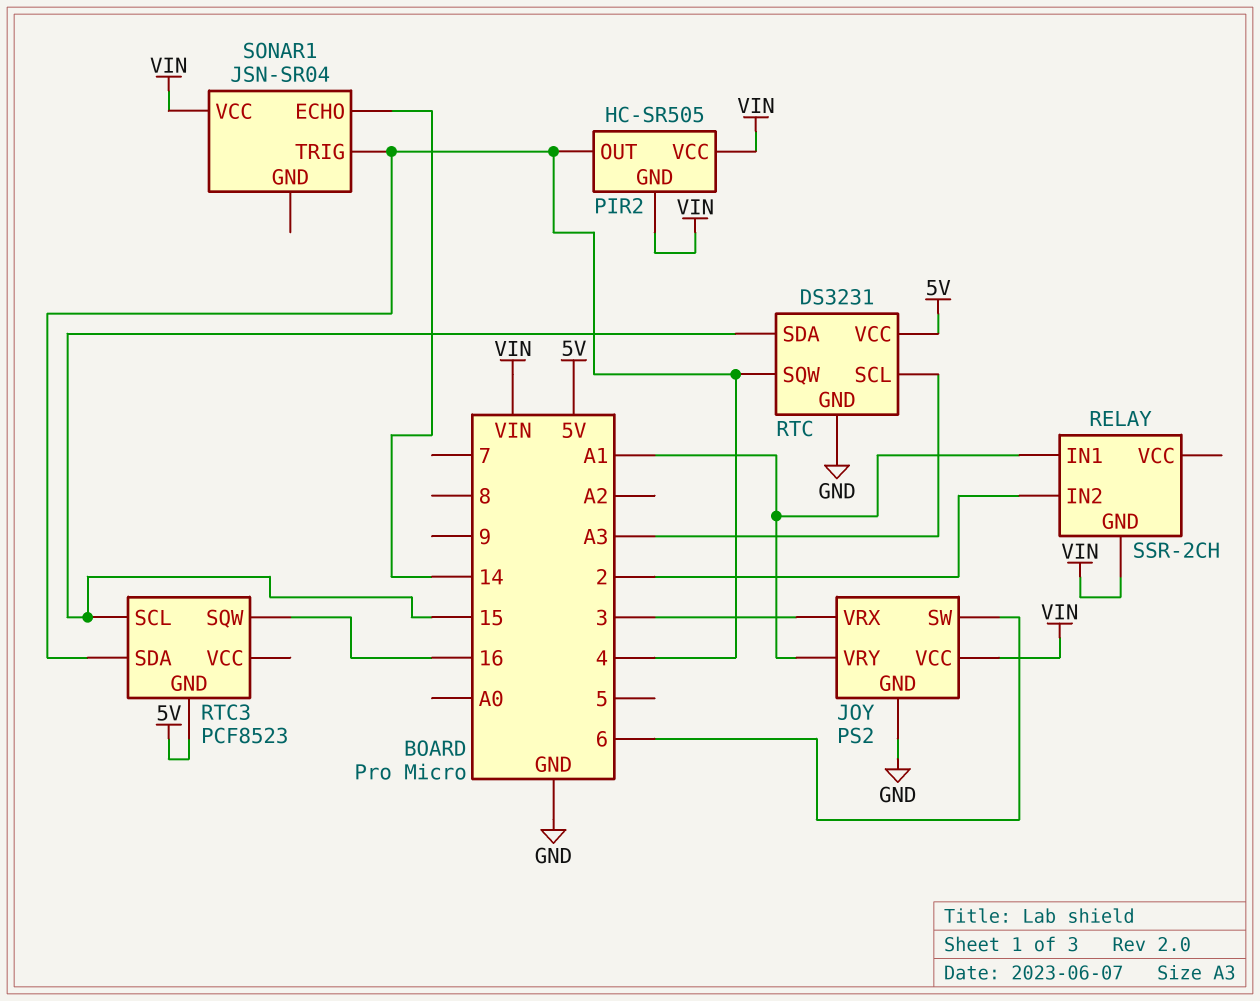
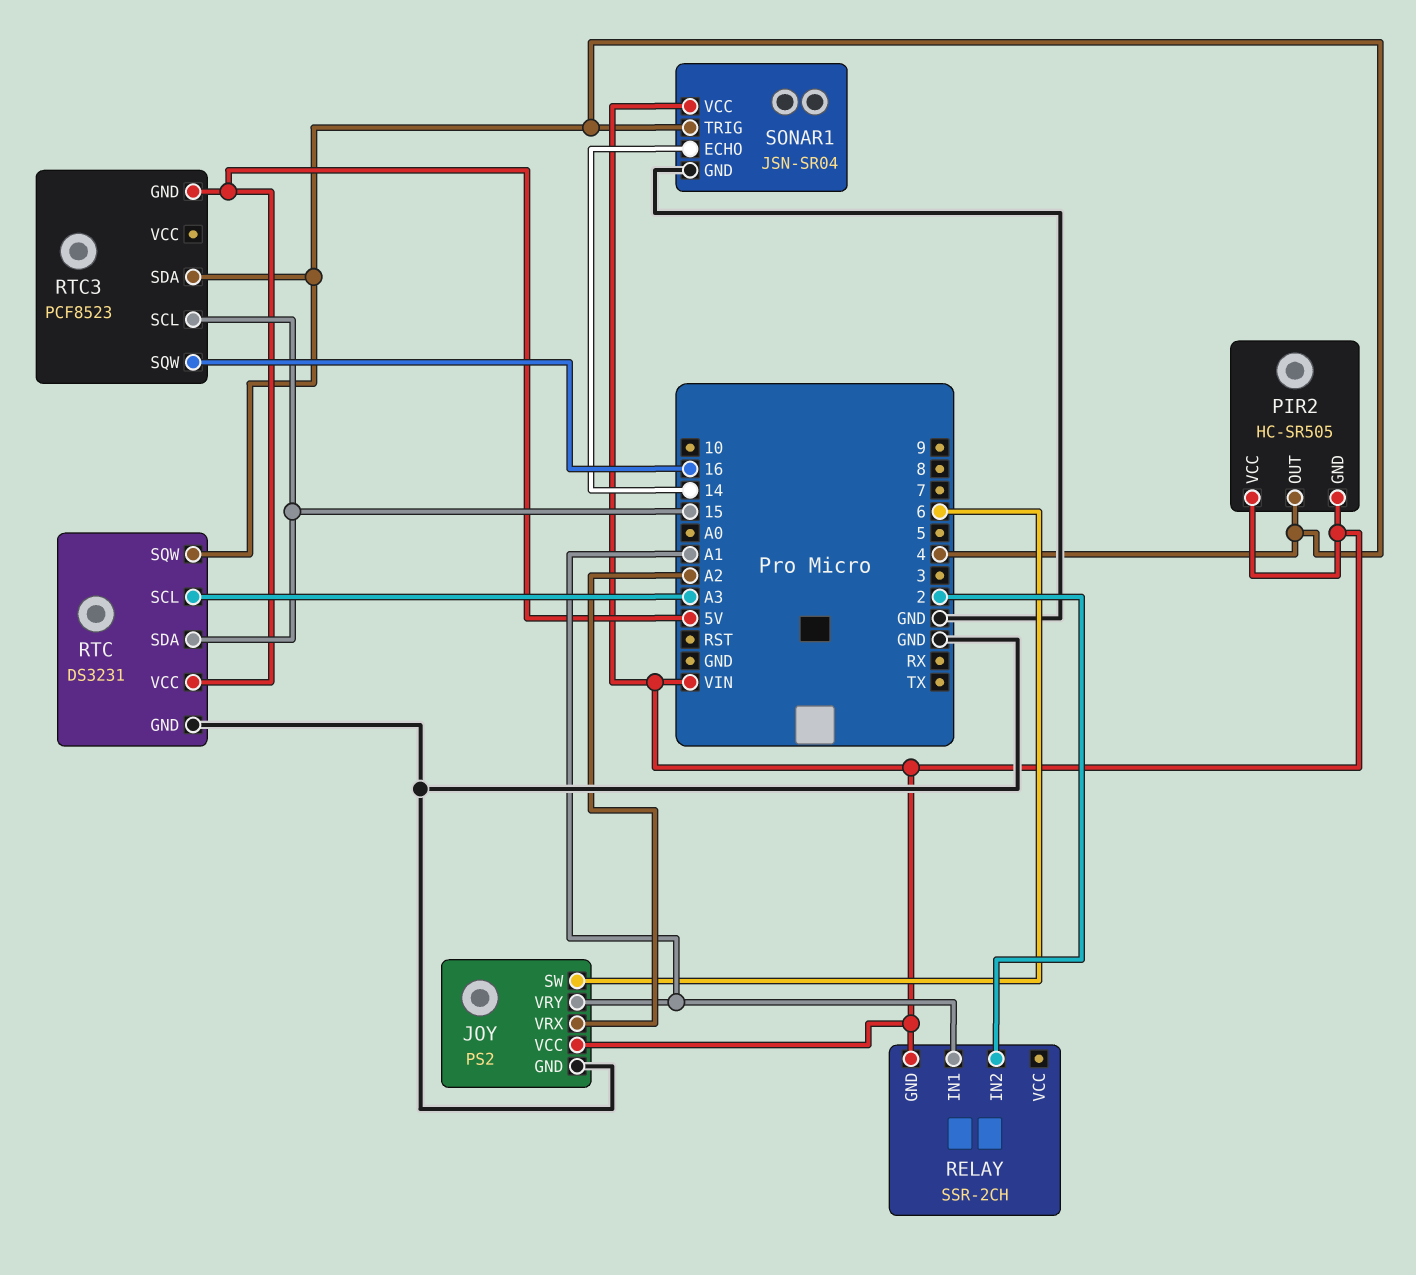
JOY pin VRX: 3 -> A2
SONAR1 pin GND: none -> GND

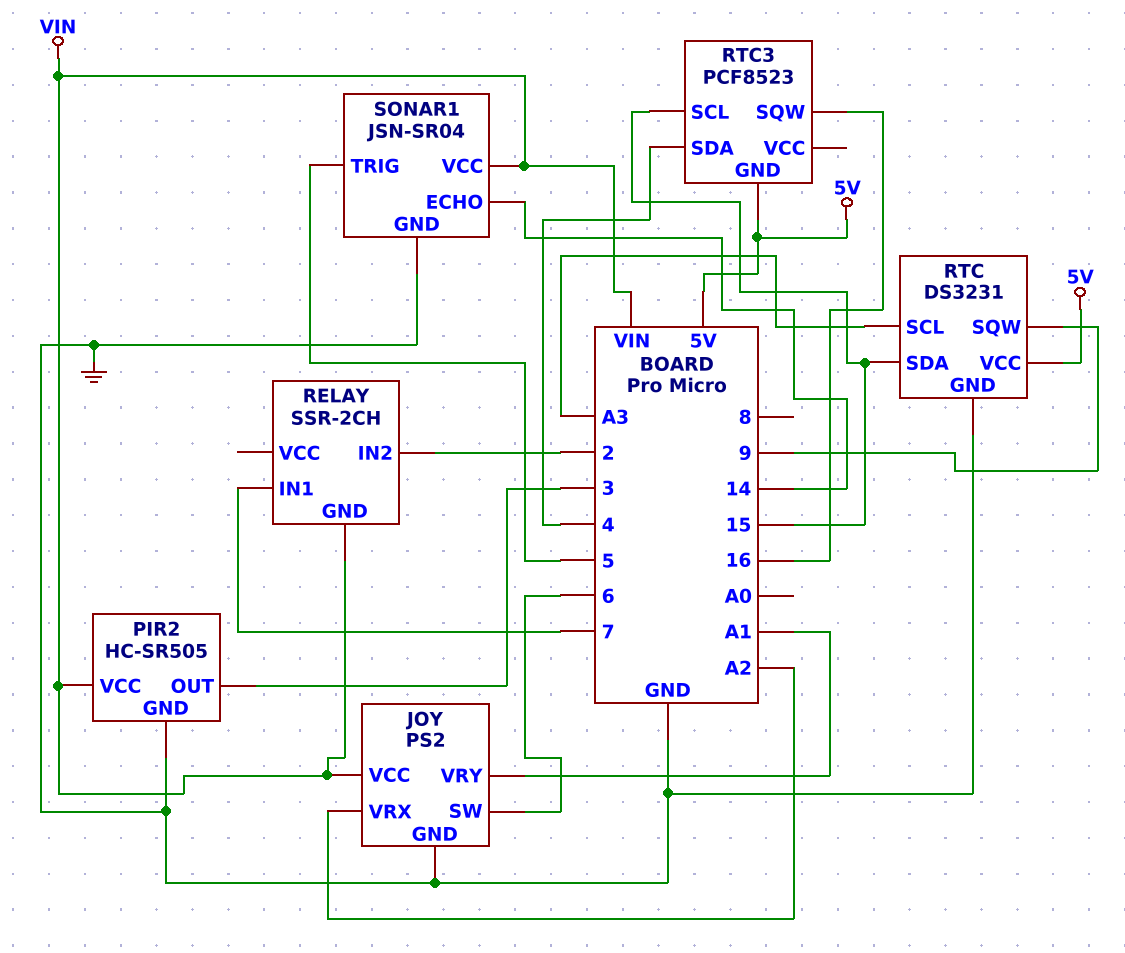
PIR2 pin GND: VIN -> GND
PIR2 pin OUT: 4 -> 3
RELAY pin IN1: A1 -> 7
RTC pin SQW: 4 -> 9
SONAR1 pin TRIG: 4 -> 5

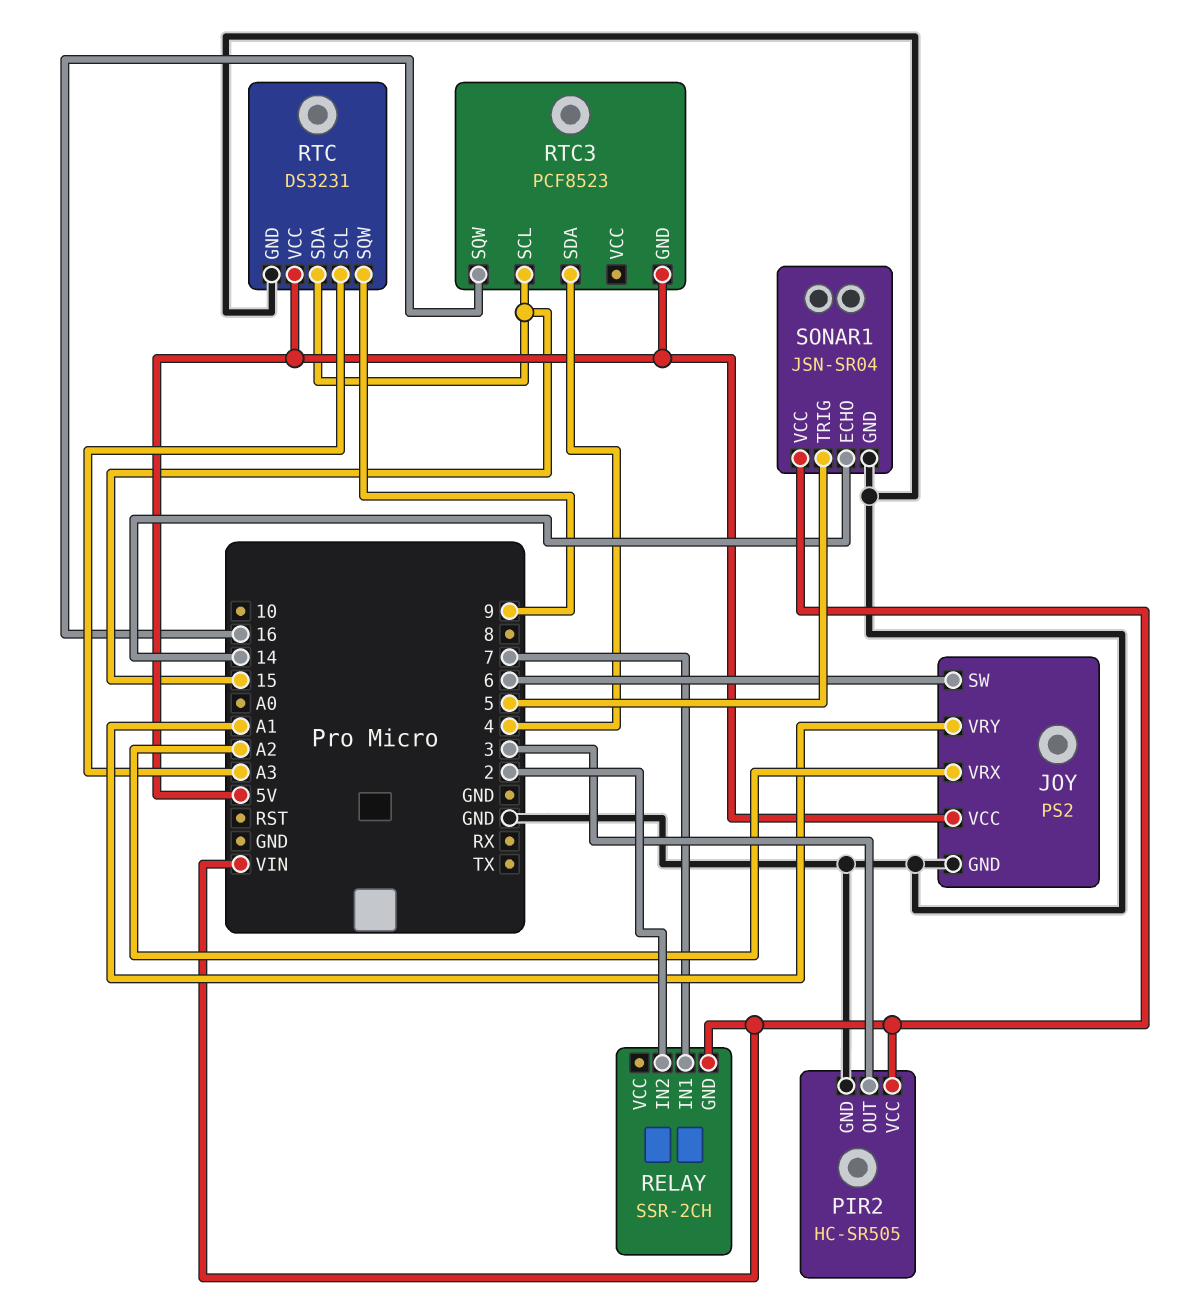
JOY pin VCC: VIN -> 5V

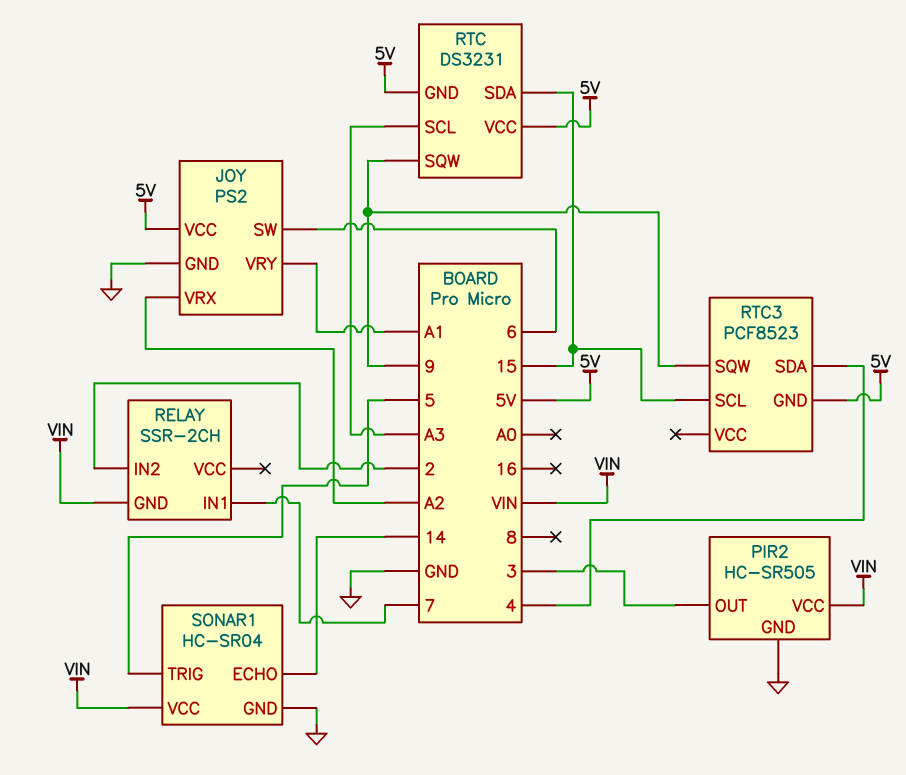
RTC pin GND: GND -> 5V
RTC3 pin SQW: 16 -> 9
SONAR1: JSN-SR04 -> HC-SR04

